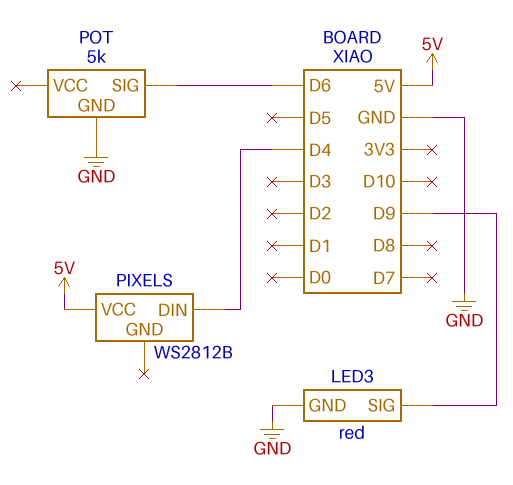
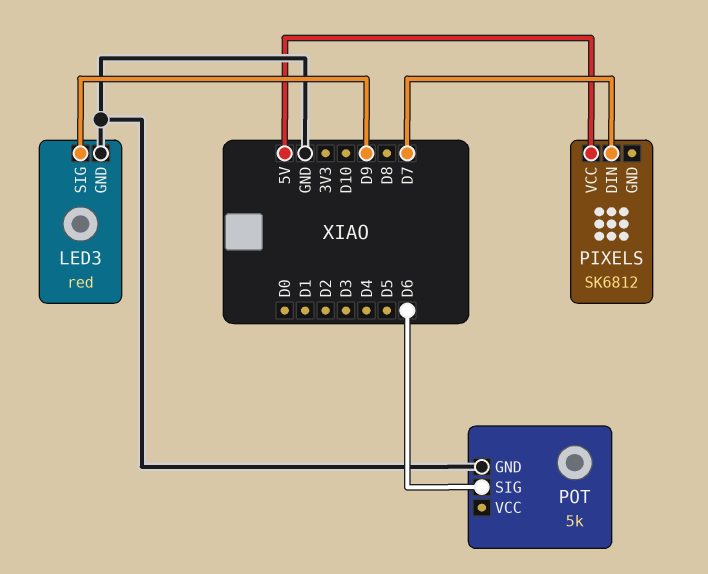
PIXELS: WS2812B -> SK6812
PIXELS pin DIN: D4 -> D7

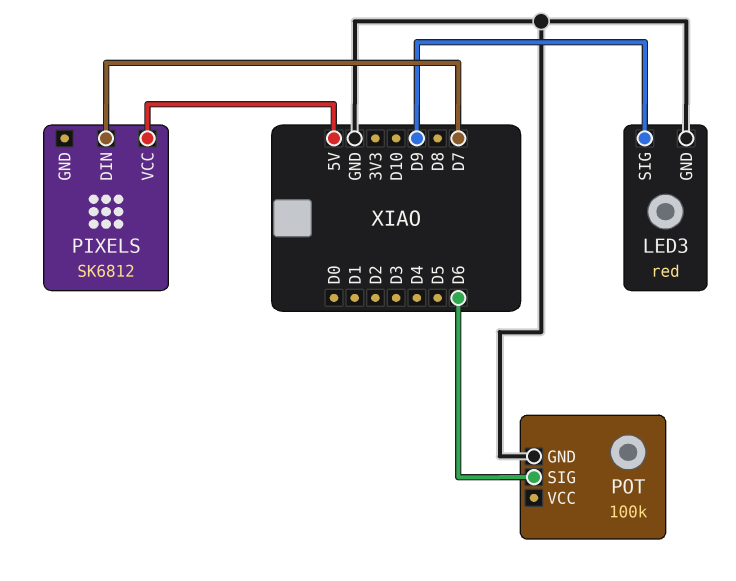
POT: 5k -> 100k

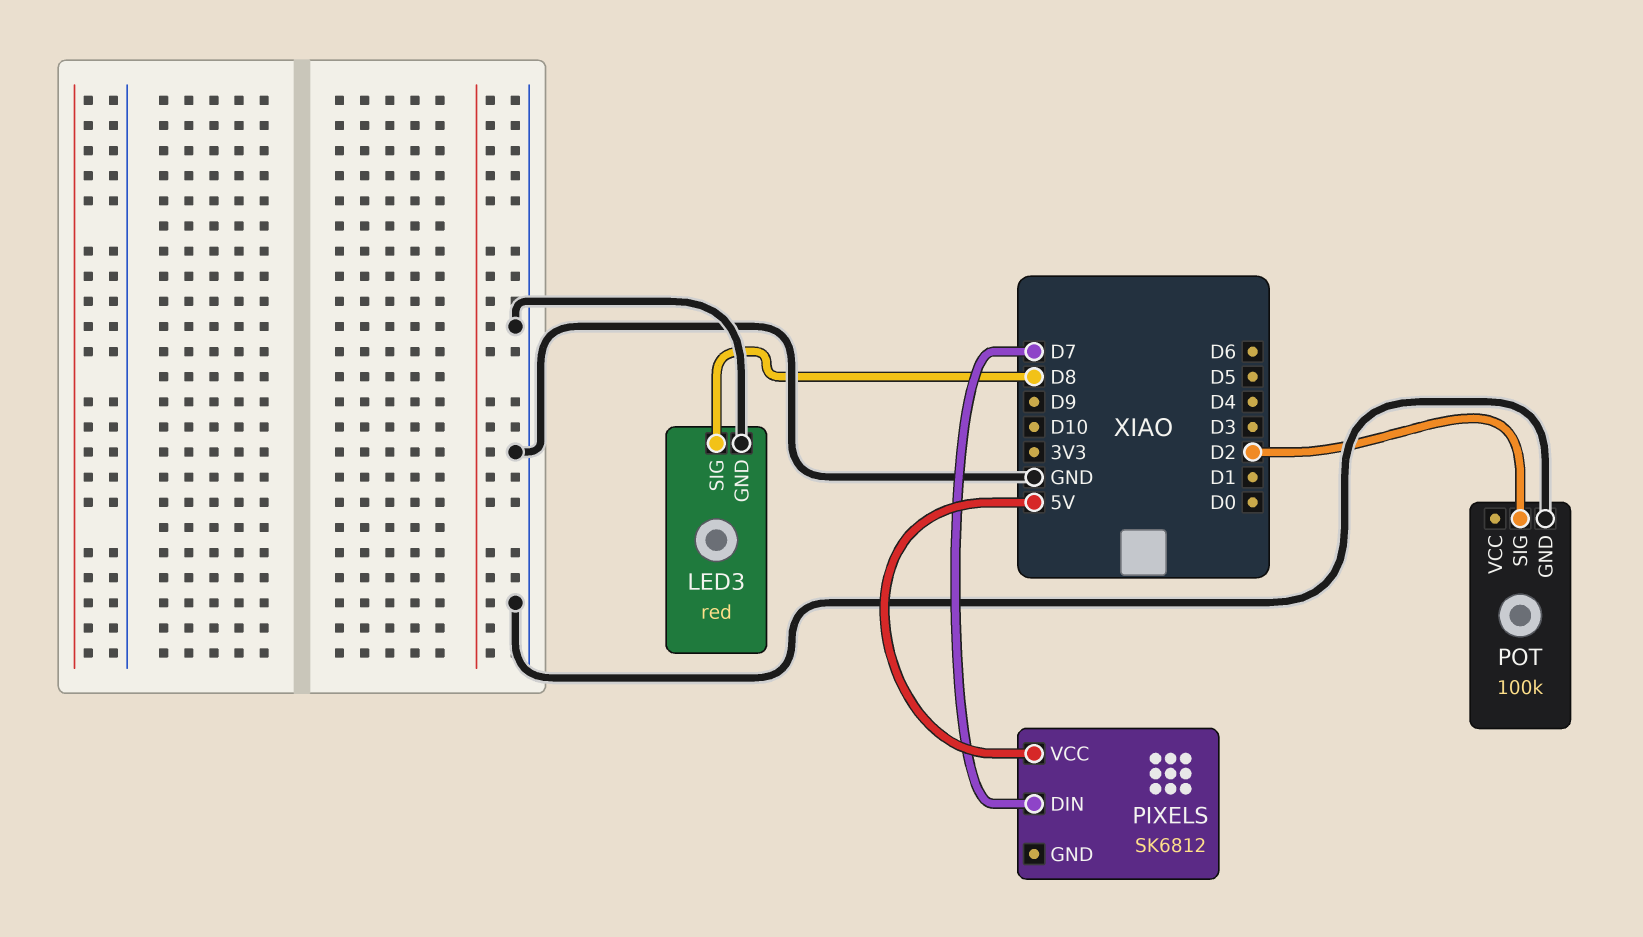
LED3 pin SIG: D9 -> D8
POT pin SIG: D6 -> D2

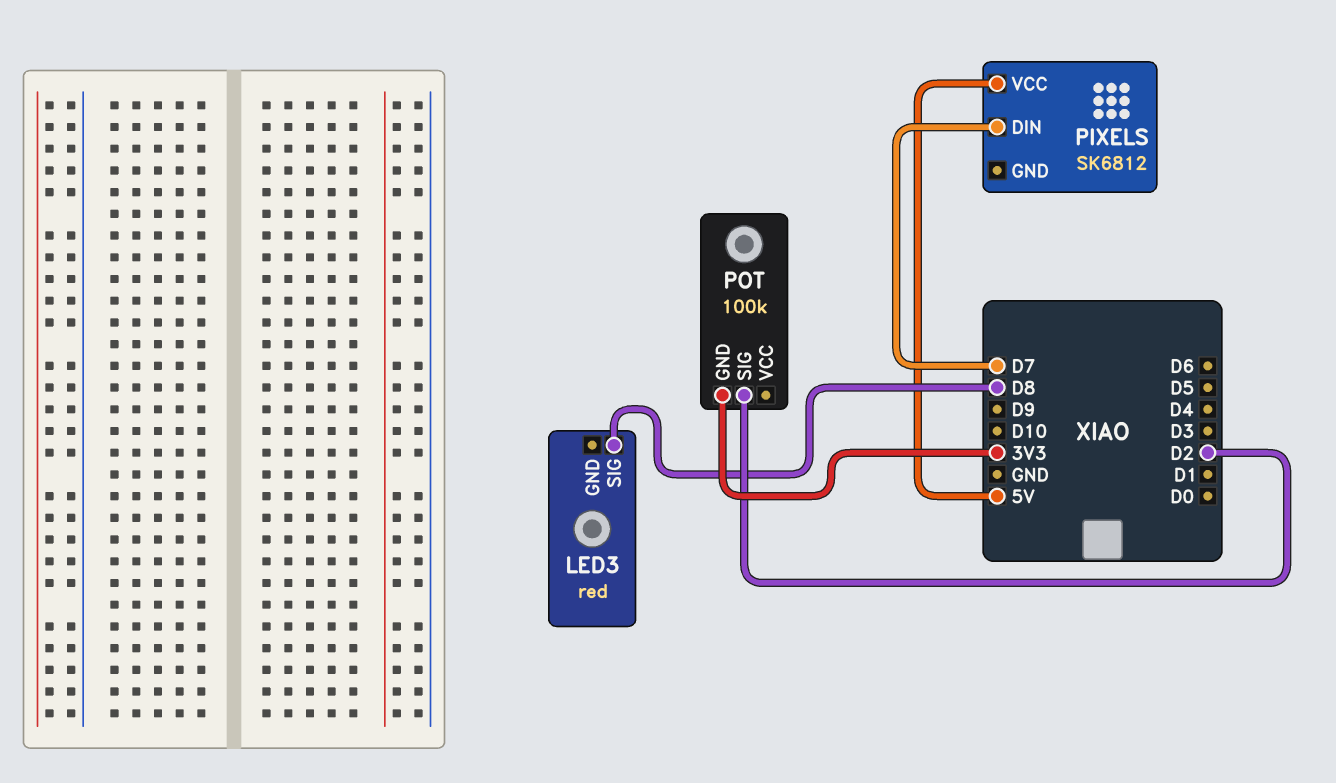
LED3 pin GND: GND -> none
POT pin GND: GND -> 3V3

